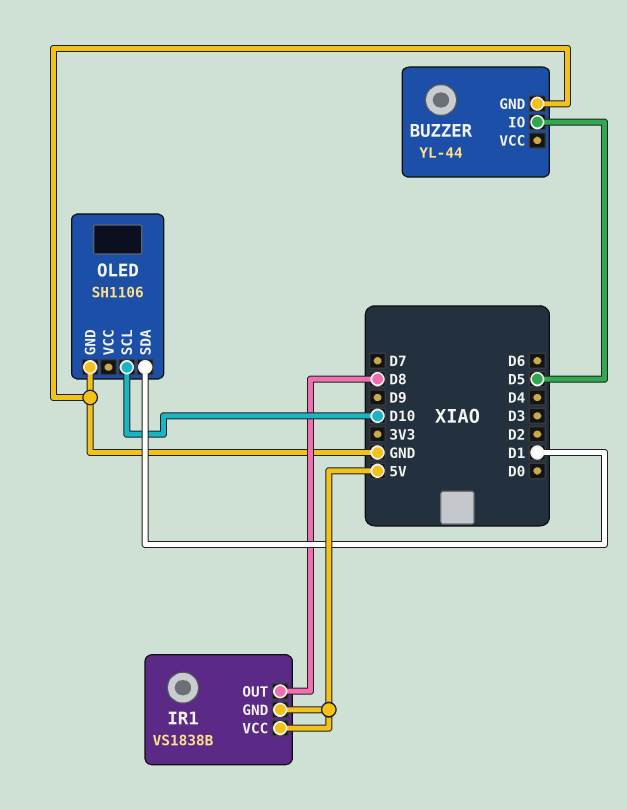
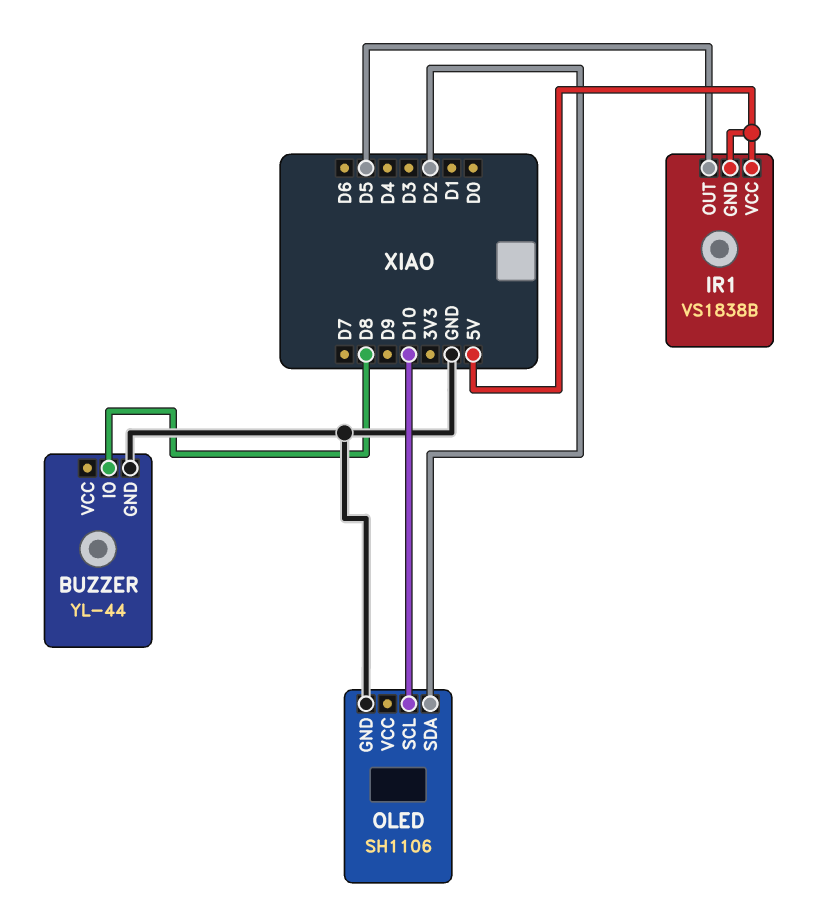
BUZZER pin IO: D5 -> D8
IR1 pin OUT: D8 -> D5
OLED pin SDA: D1 -> D2

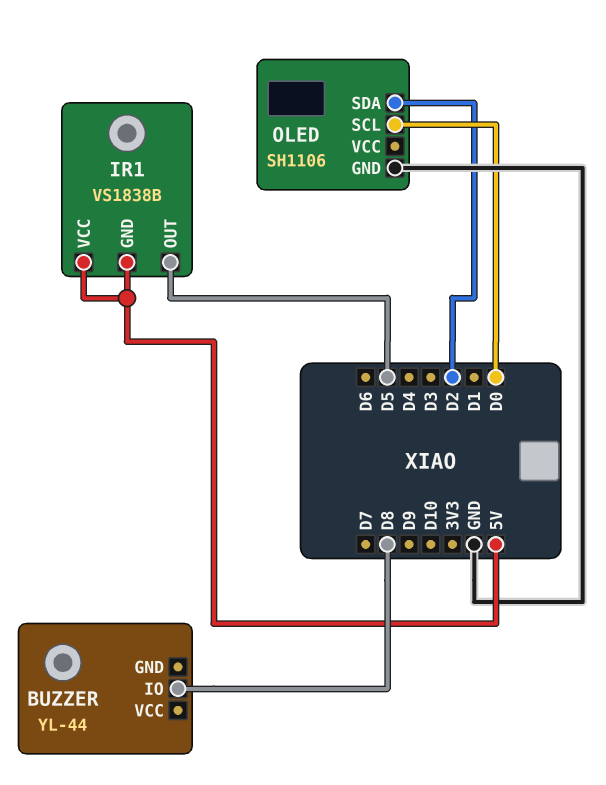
BUZZER pin GND: GND -> none
OLED pin SCL: D10 -> D0

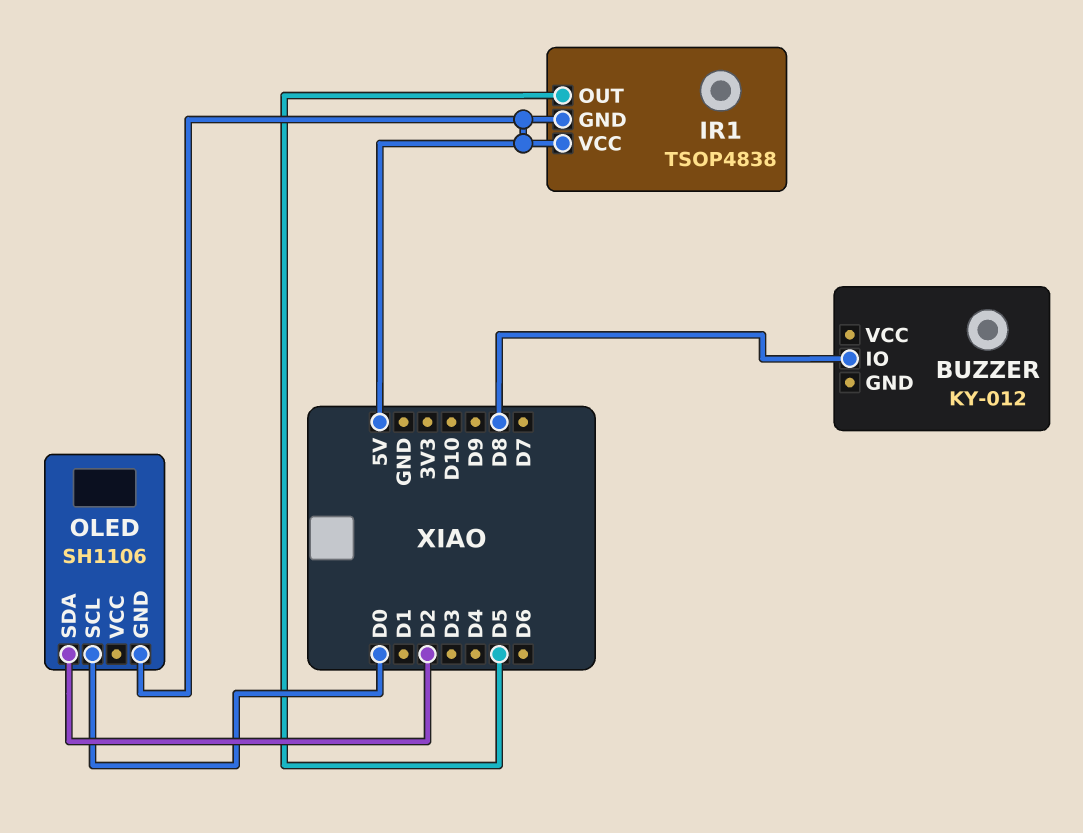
BUZZER: YL-44 -> KY-012
IR1: VS1838B -> TSOP4838
OLED pin GND: GND -> 5V

